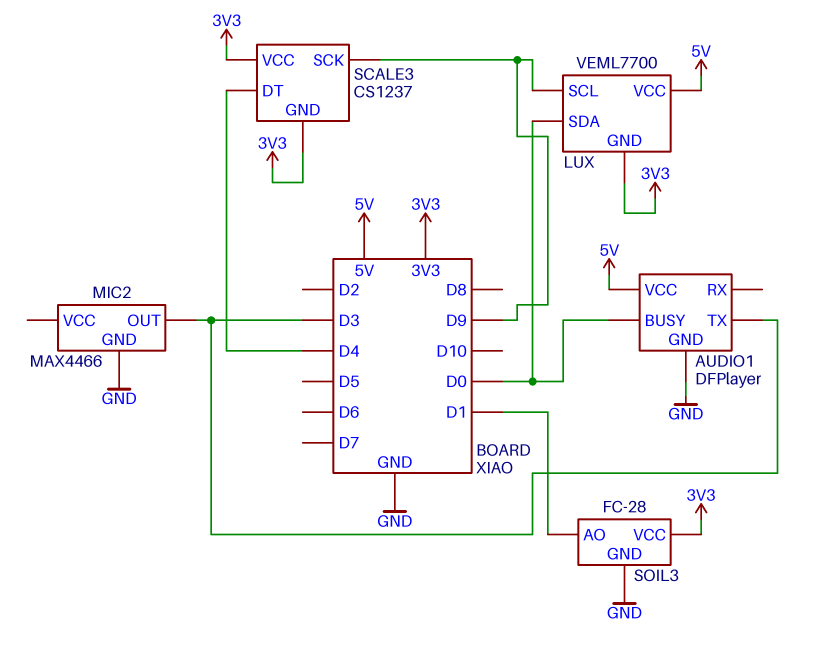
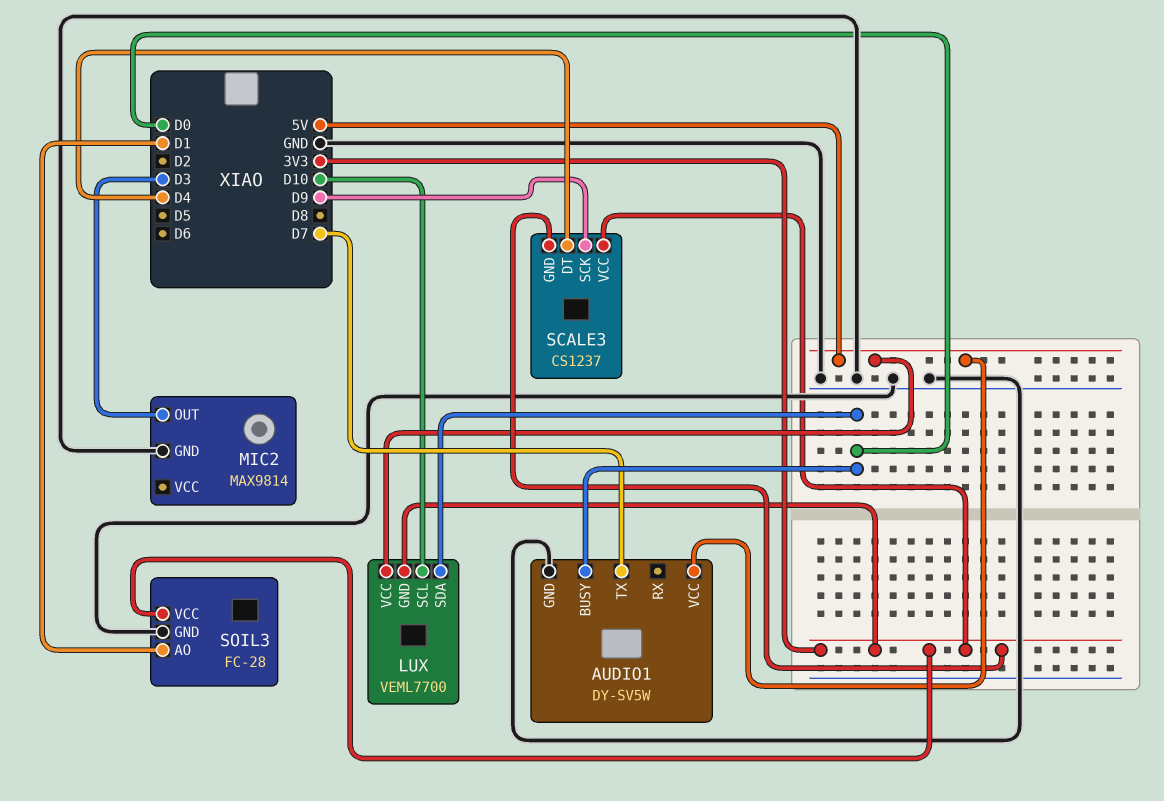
AUDIO1: DFPlayer -> DY-SV5W
AUDIO1 pin TX: D3 -> D7
LUX pin SCL: D9 -> D10
MIC2: MAX4466 -> MAX9814

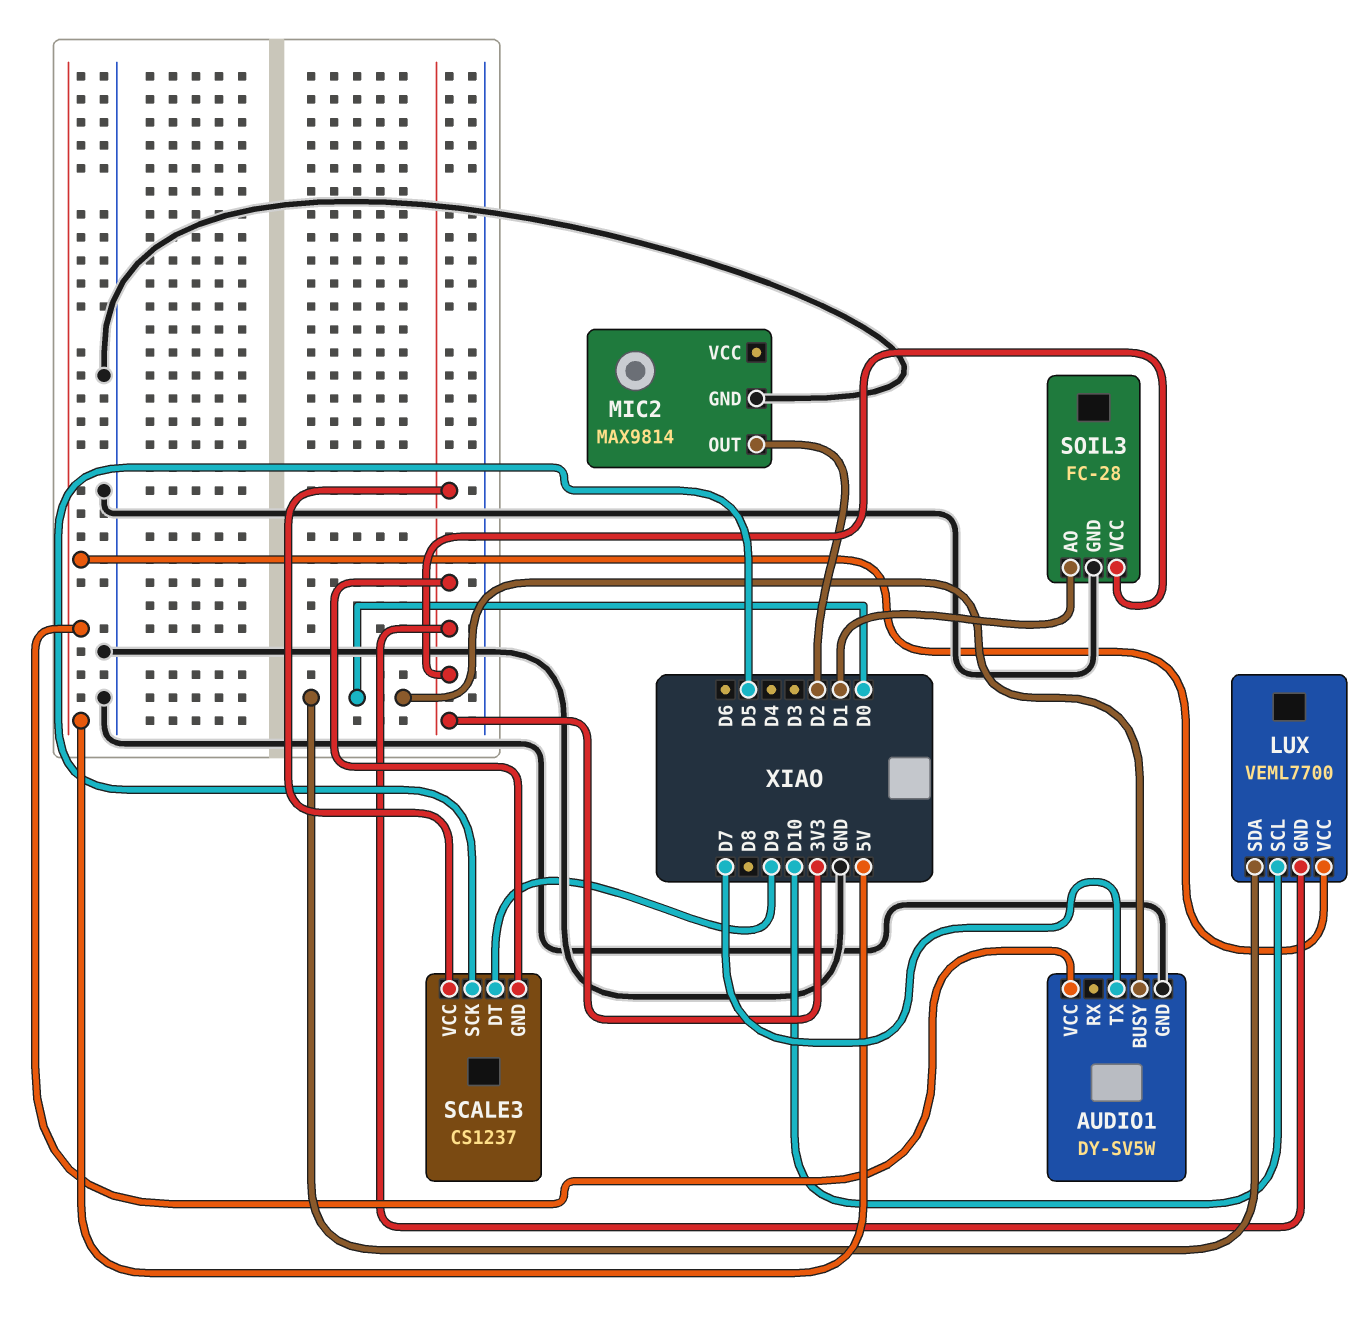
MIC2 pin OUT: D3 -> D2
SCALE3 pin DT: D4 -> D9
SCALE3 pin SCK: D9 -> D5

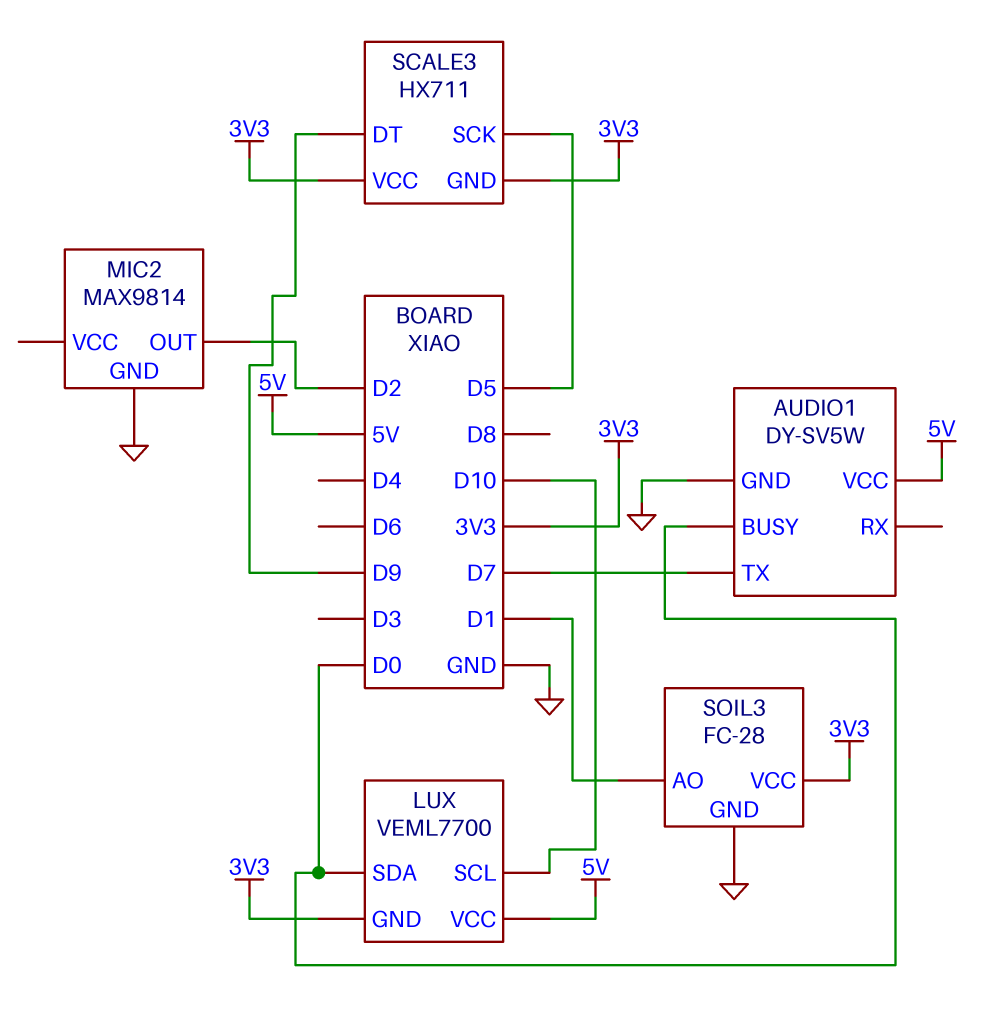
SCALE3: CS1237 -> HX711

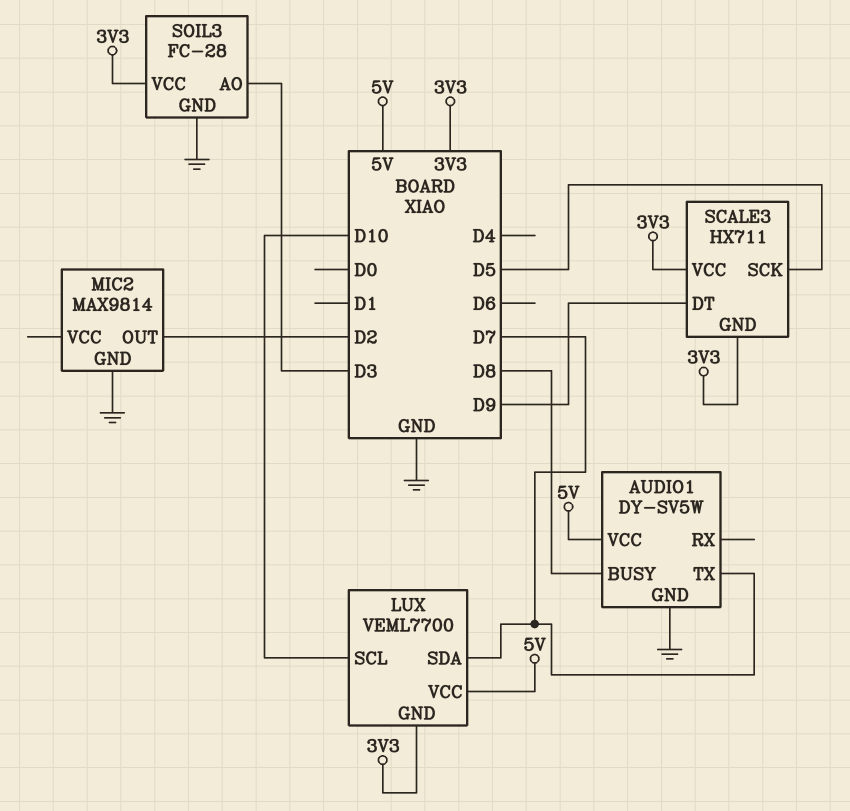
AUDIO1 pin BUSY: D0 -> D8
LUX pin SDA: D0 -> D7
SOIL3 pin AO: D1 -> D3

